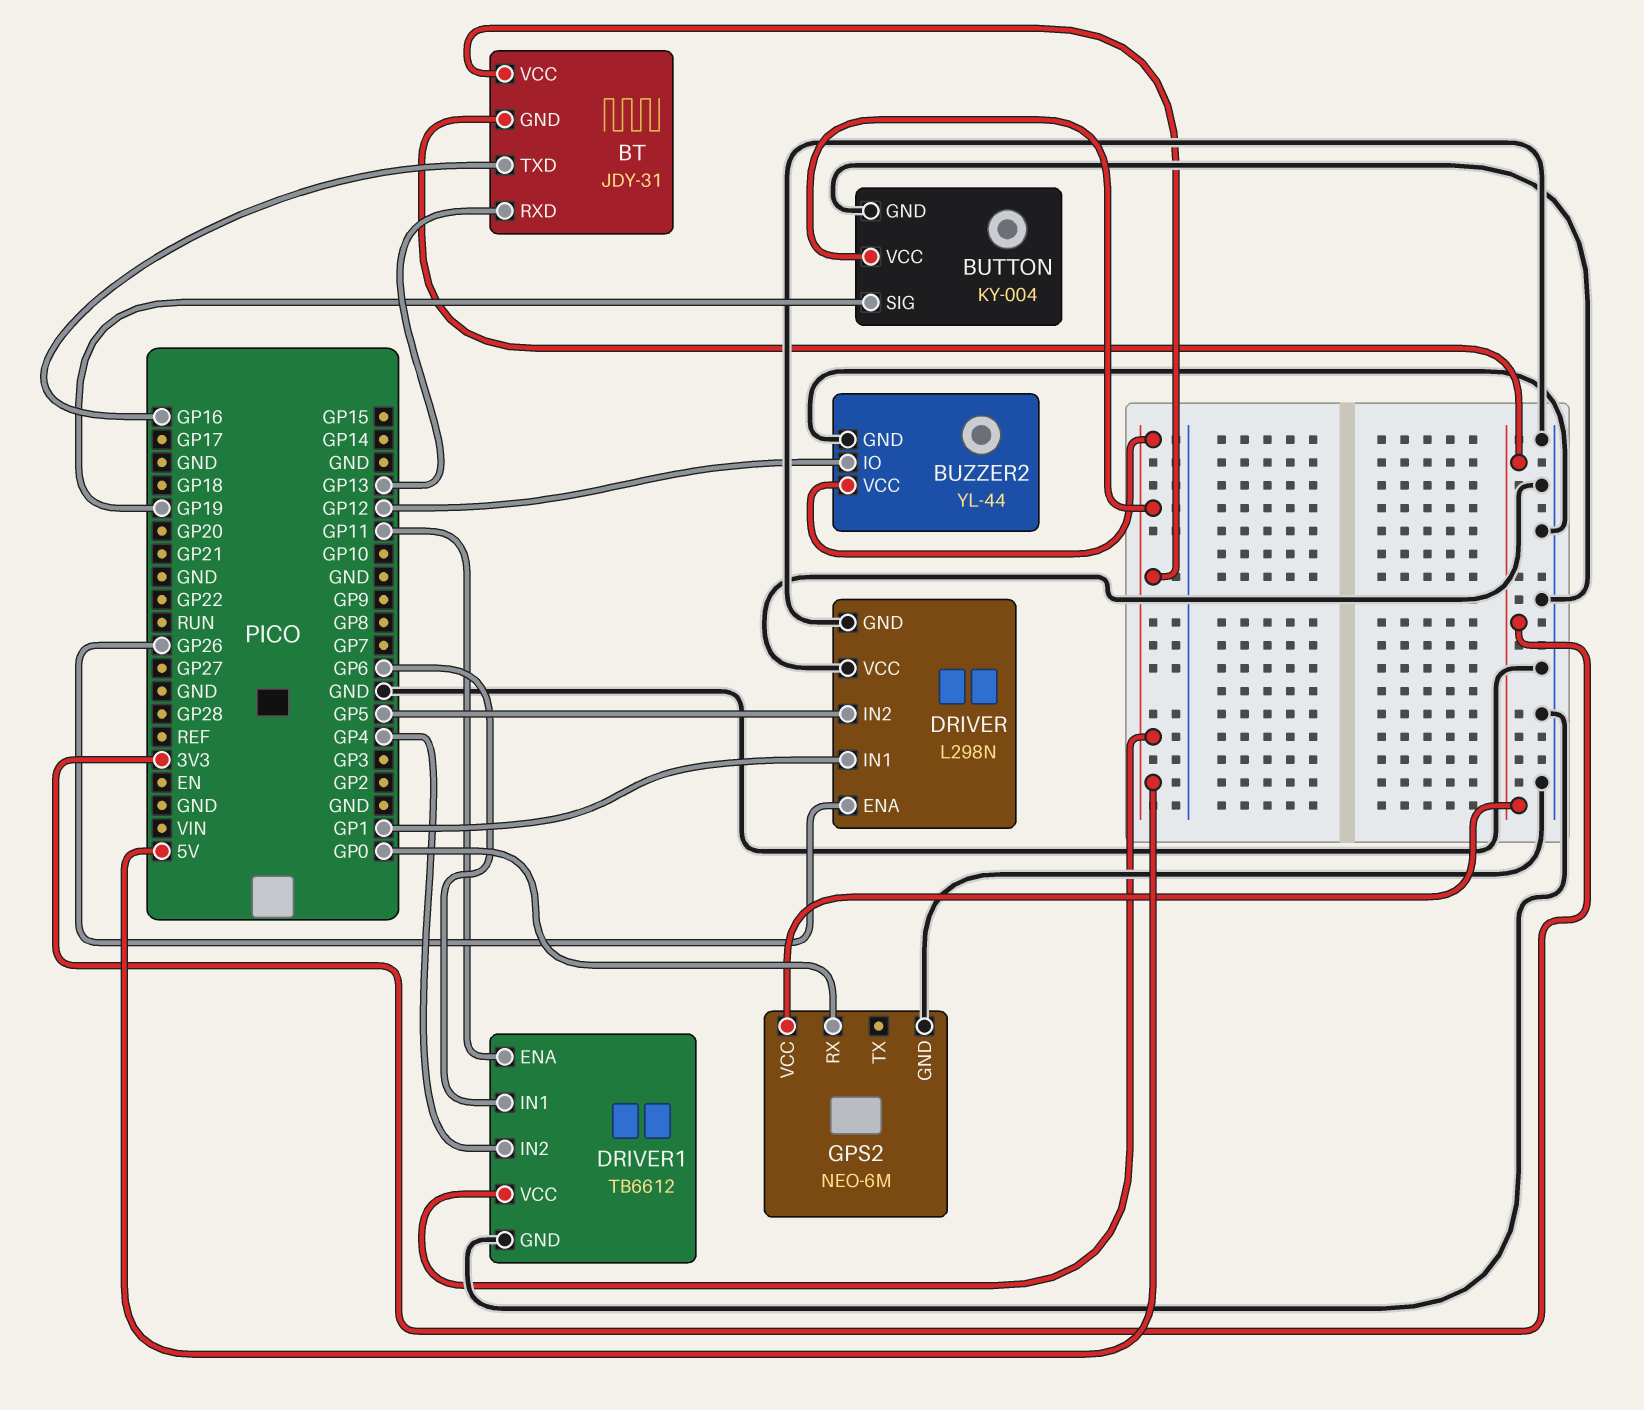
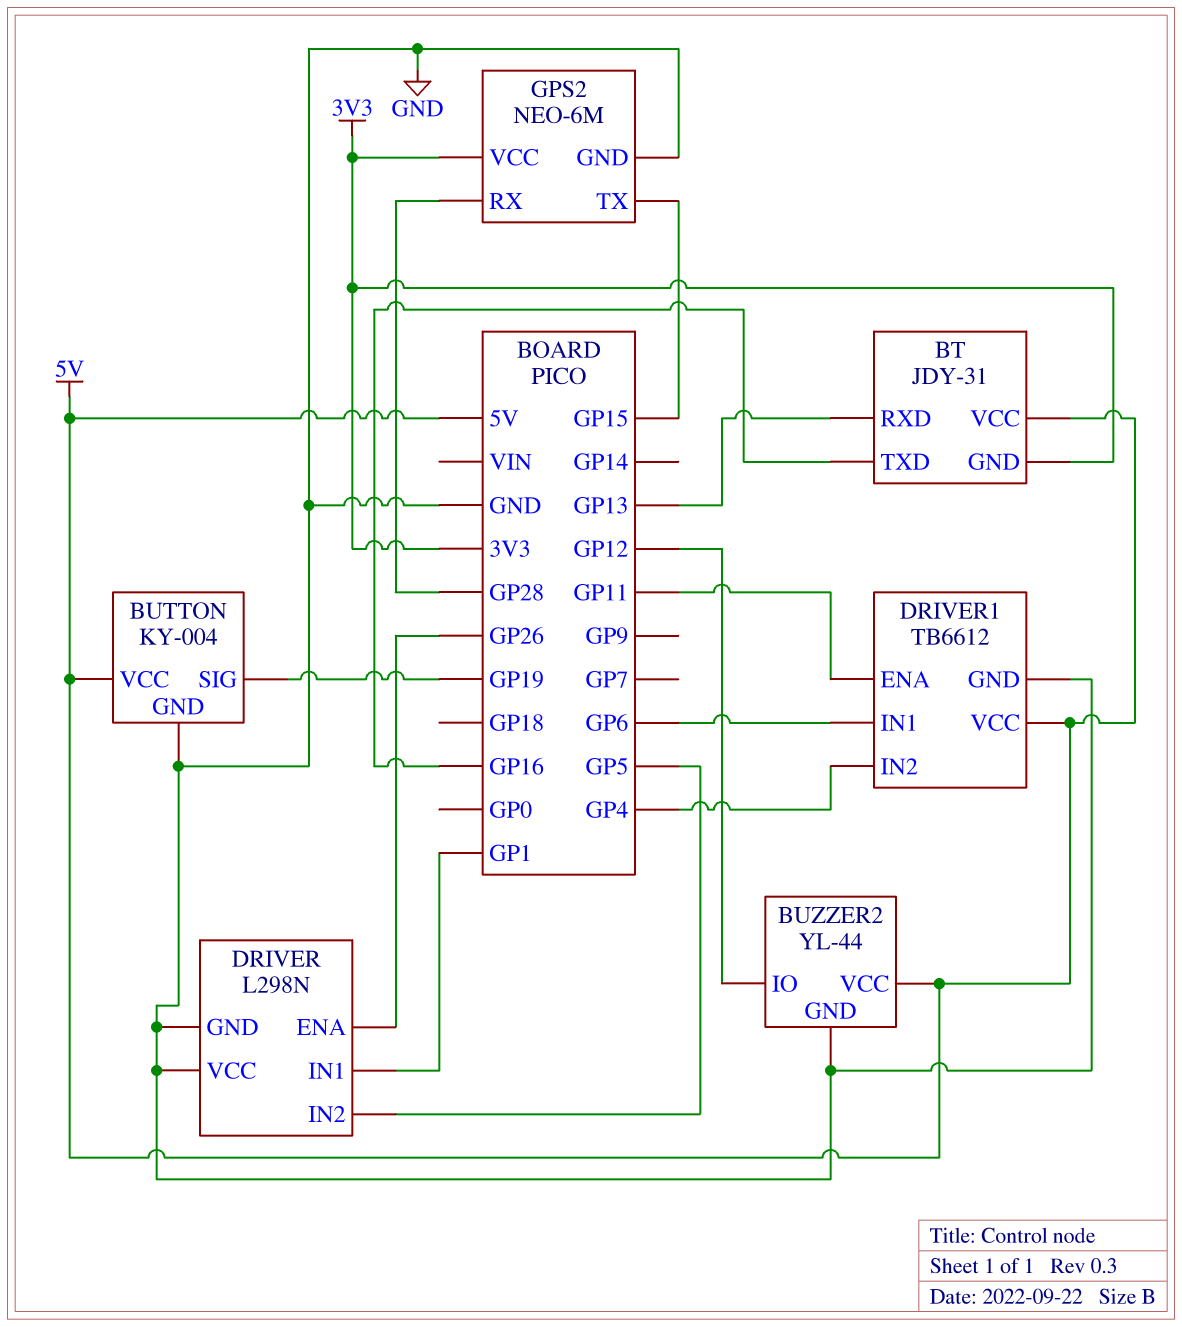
GPS2 pin RX: GP0 -> GP28
GPS2 pin TX: none -> GP15

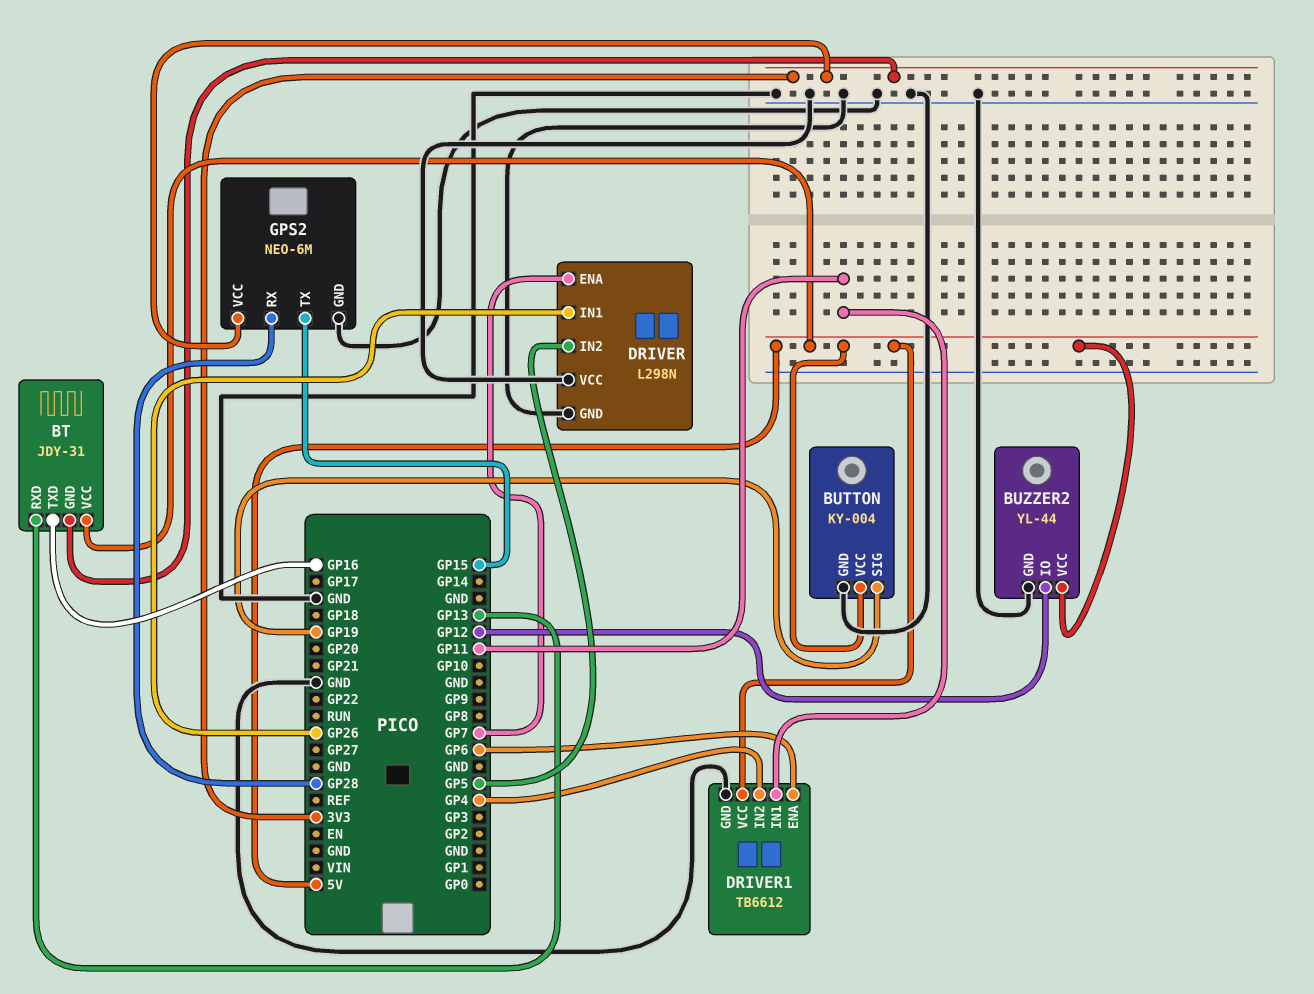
DRIVER pin ENA: GP26 -> GP7
DRIVER pin IN1: GP1 -> GP26
DRIVER1 pin ENA: GP11 -> GP6
DRIVER1 pin IN1: GP6 -> GP11

